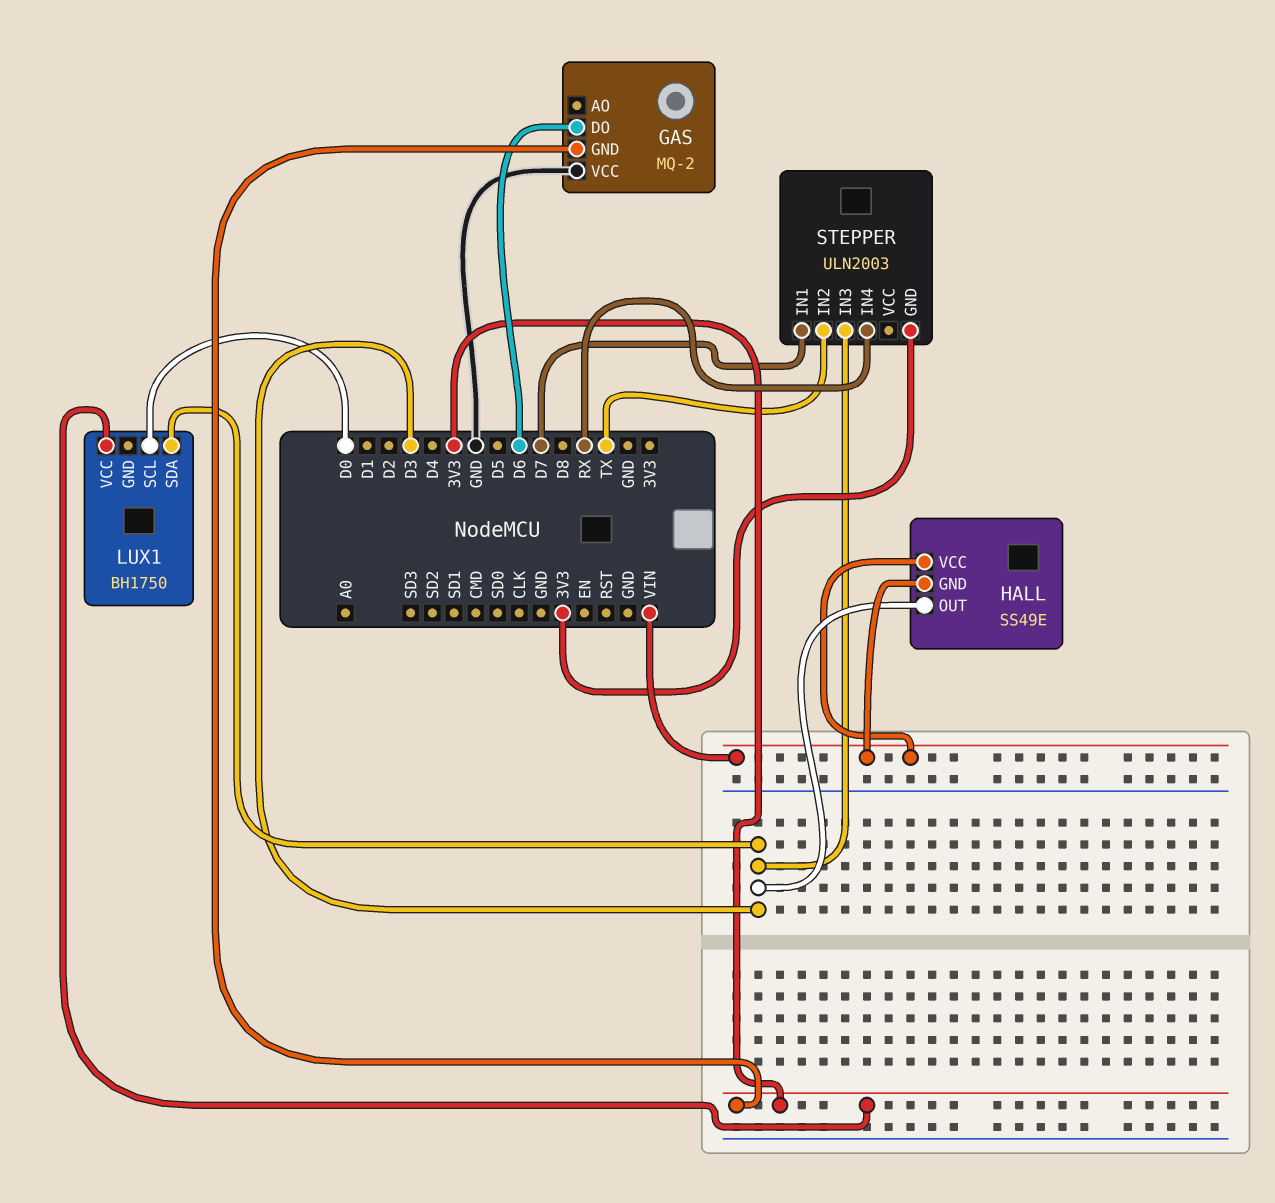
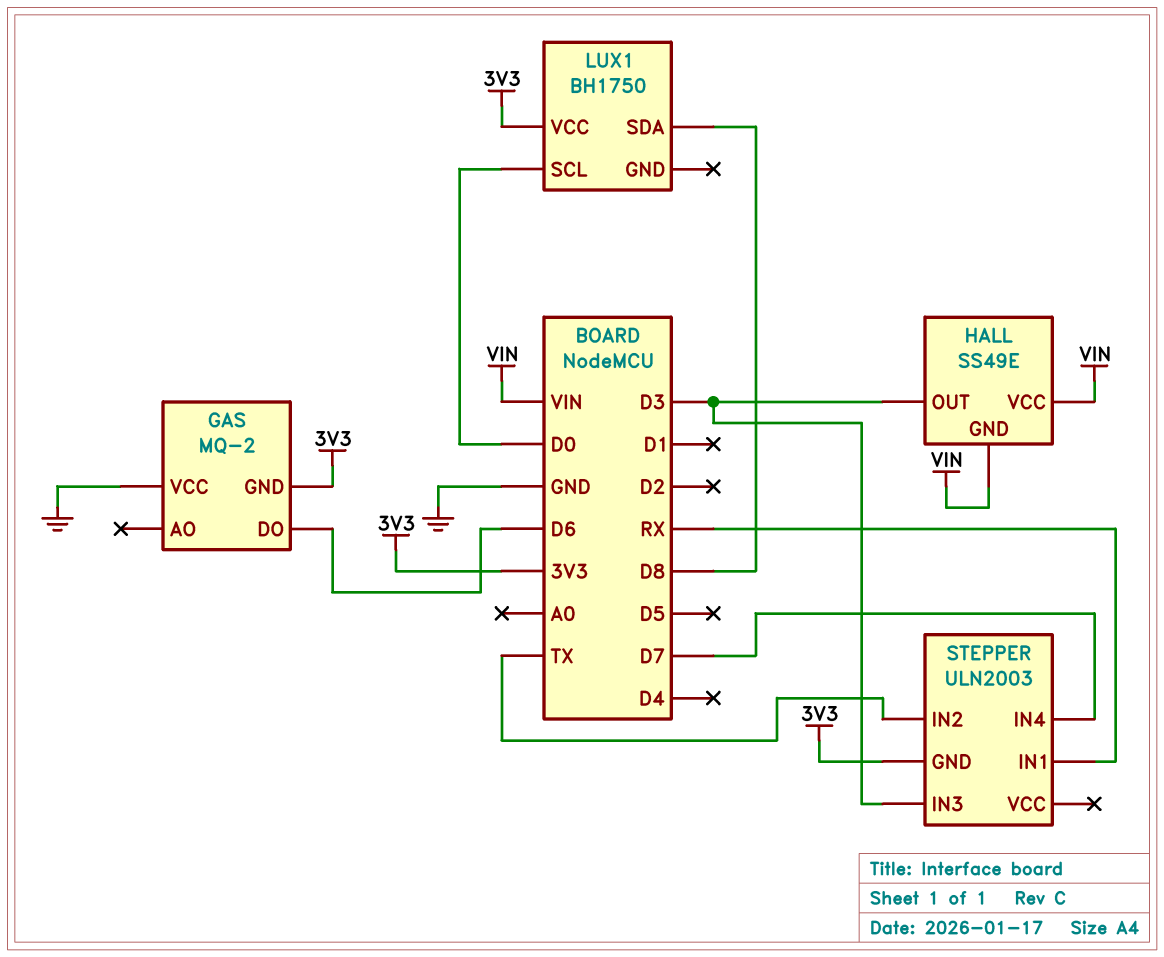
LUX1 pin SDA: D3 -> D8
STEPPER pin IN1: D7 -> RX
STEPPER pin IN4: RX -> D7

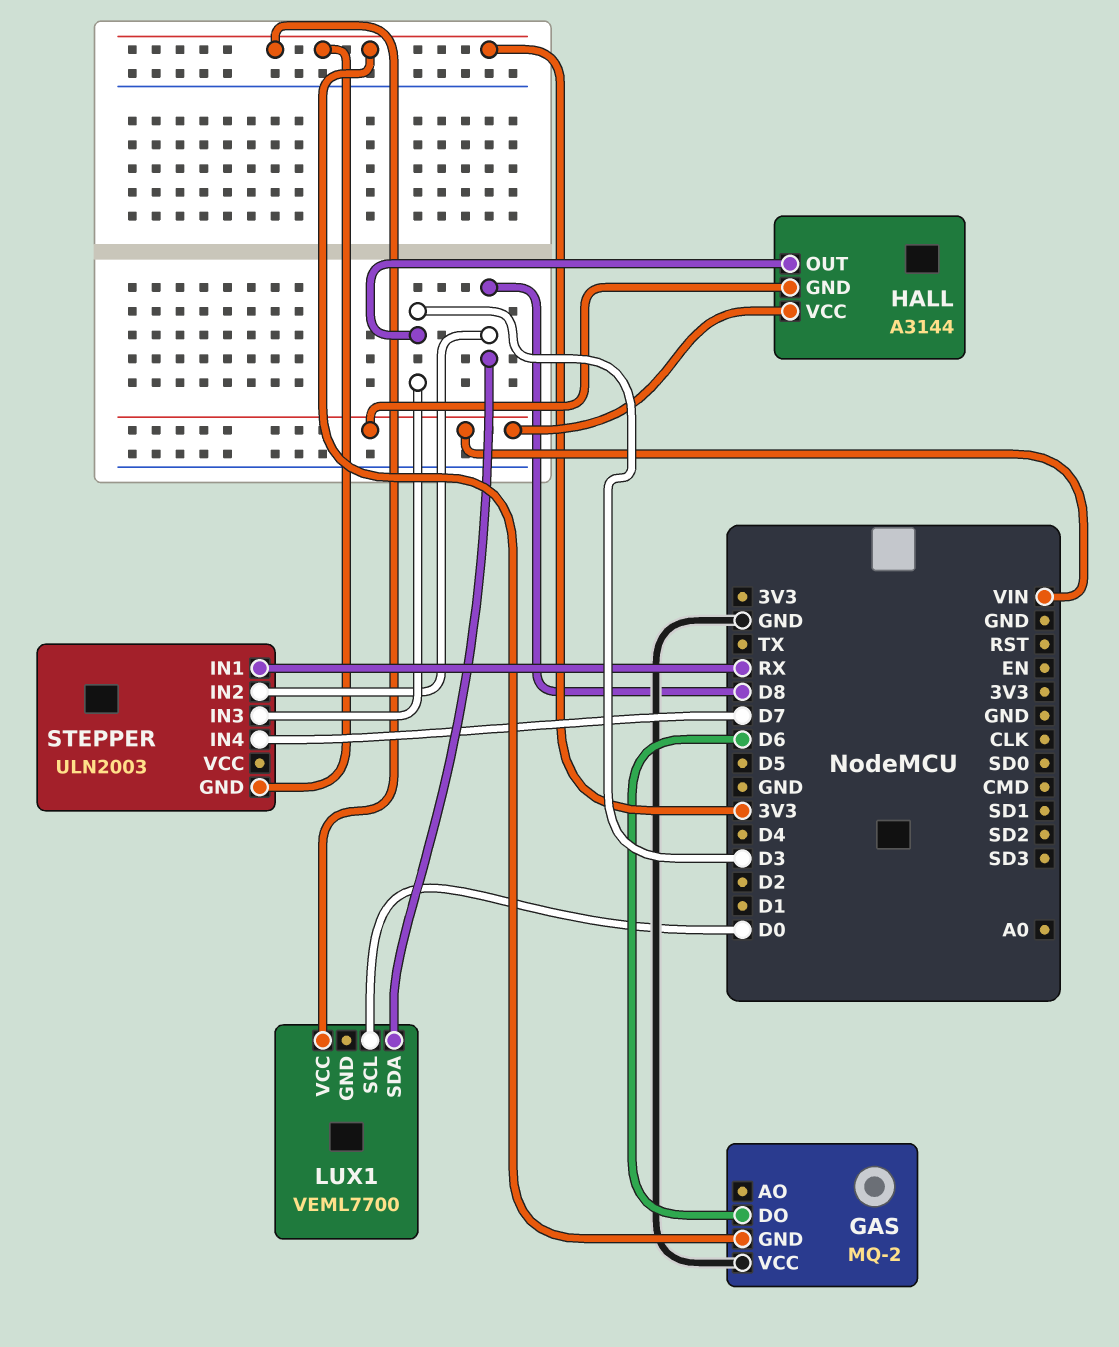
HALL: SS49E -> A3144
LUX1: BH1750 -> VEML7700
STEPPER pin IN2: TX -> D8

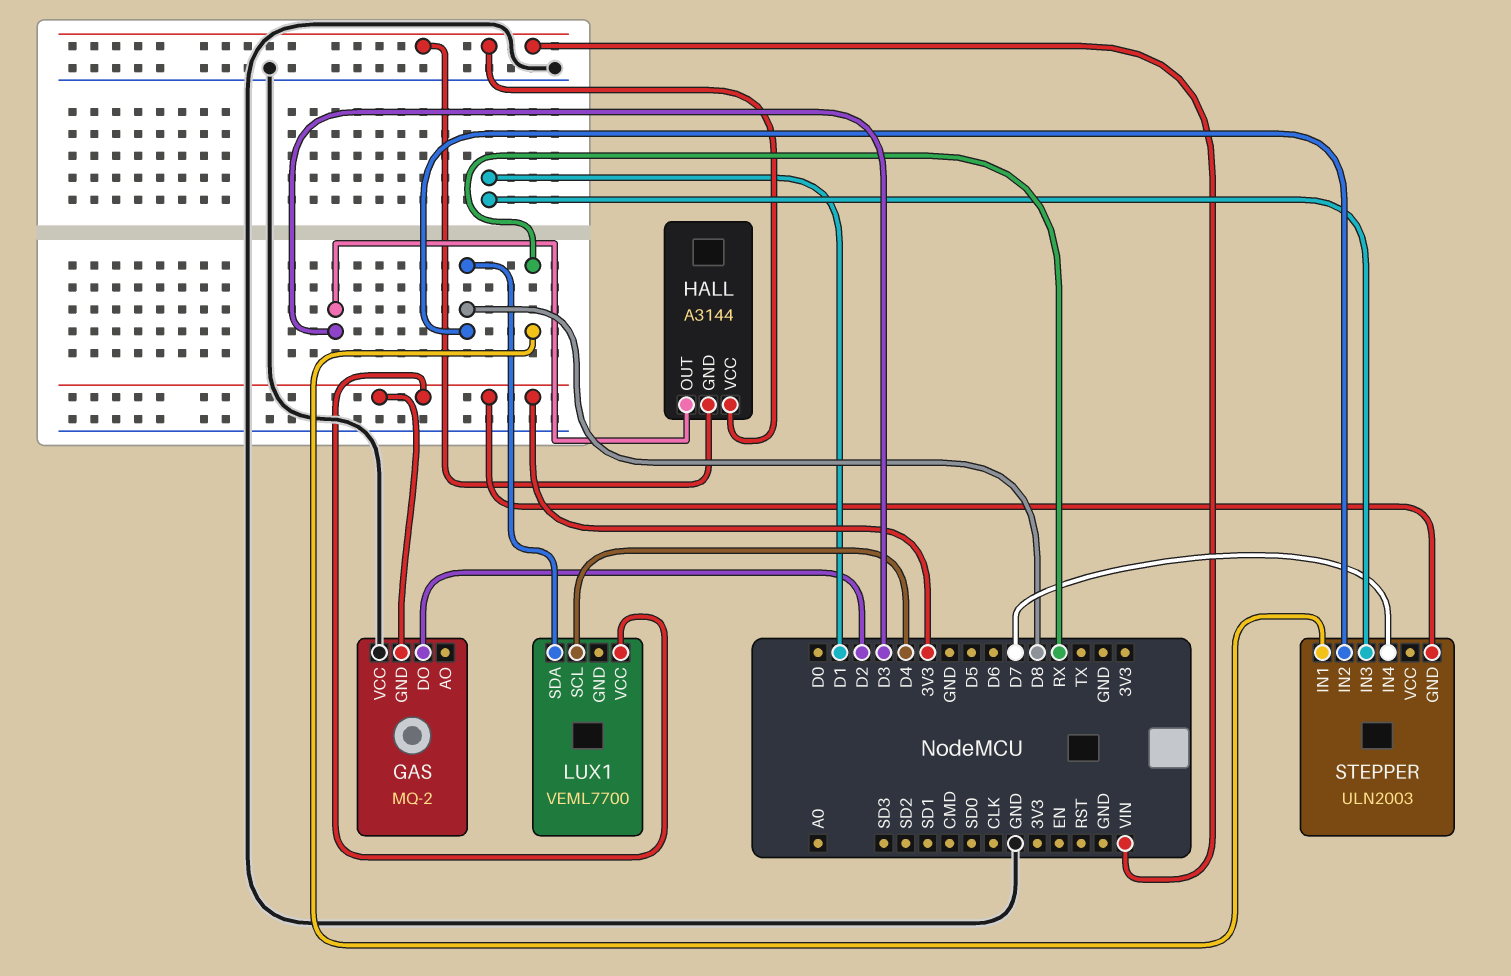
GAS pin DO: D6 -> D2
LUX1 pin SCL: D0 -> D4
STEPPER pin IN3: D3 -> D1

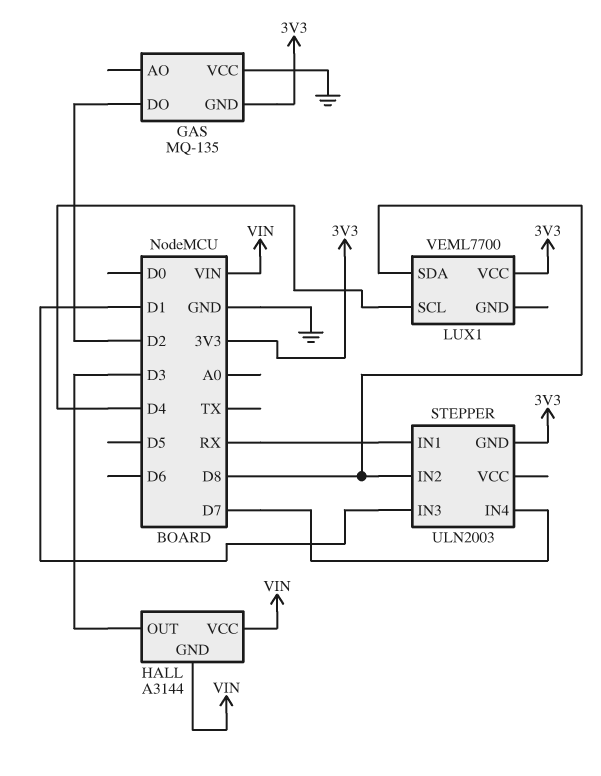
GAS: MQ-2 -> MQ-135

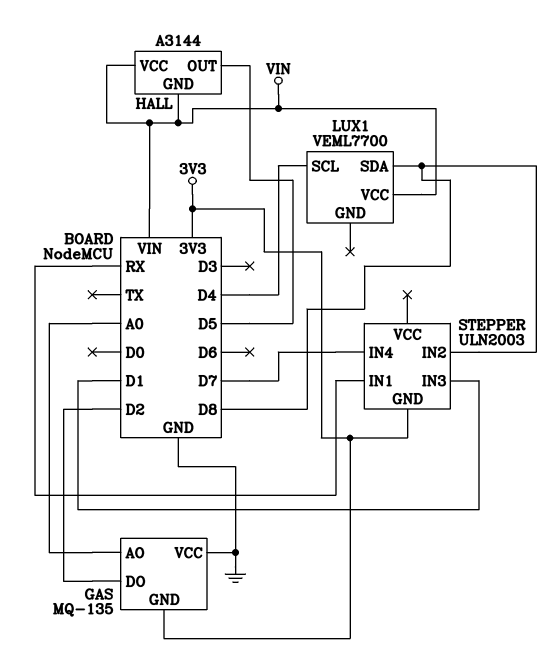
GAS pin AO: none -> A0
HALL pin OUT: D3 -> D5
LUX1 pin VCC: 3V3 -> VIN

